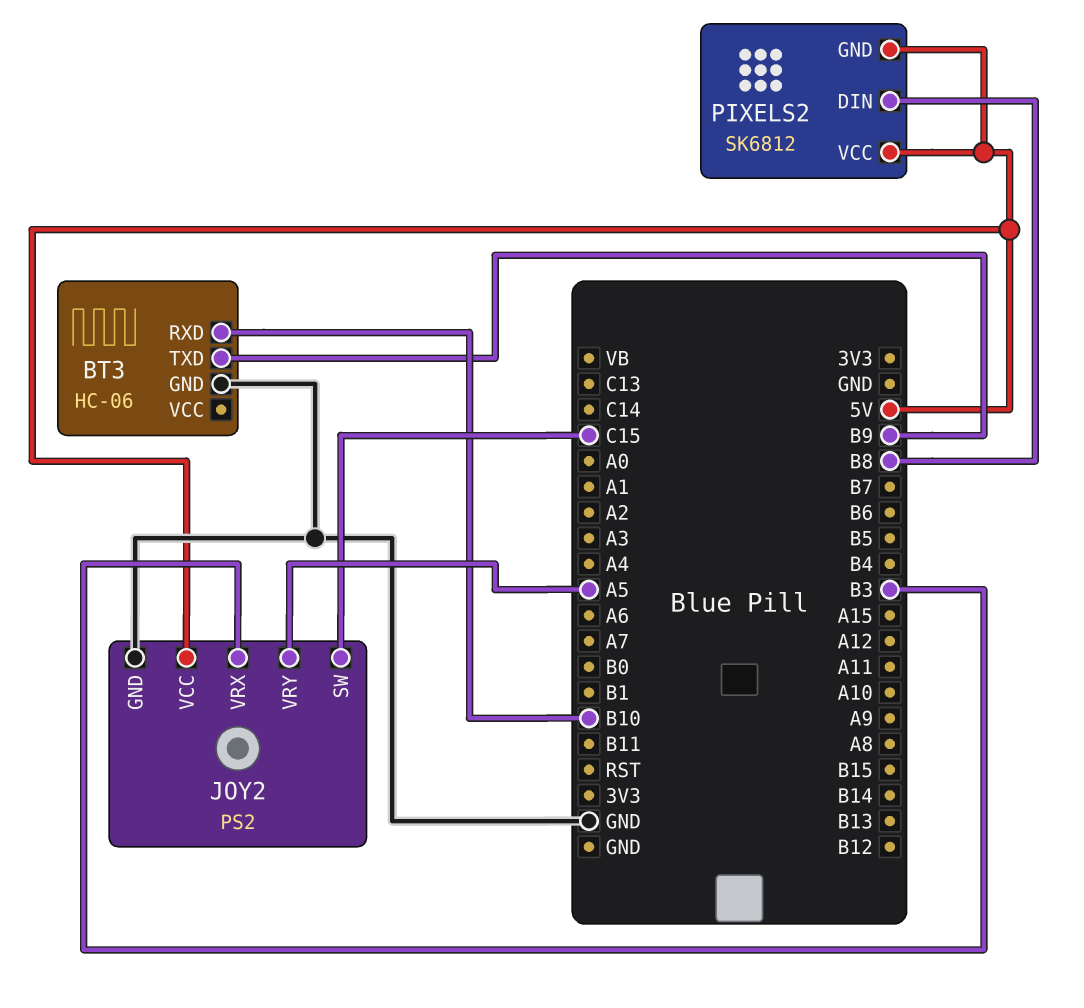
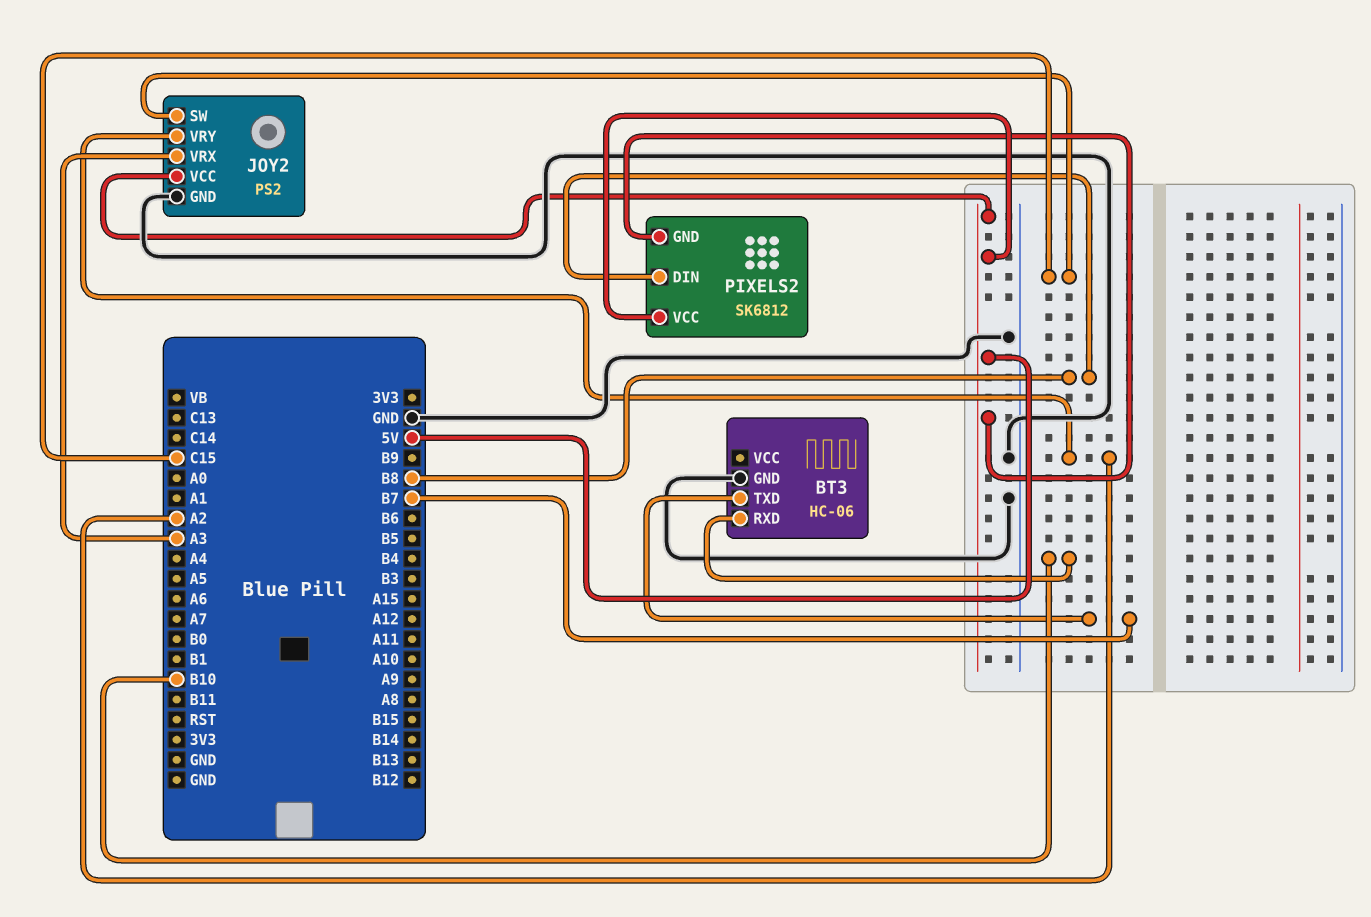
BT3 pin TXD: B9 -> B7
JOY2 pin VRX: B3 -> A3
JOY2 pin VRY: A5 -> A2

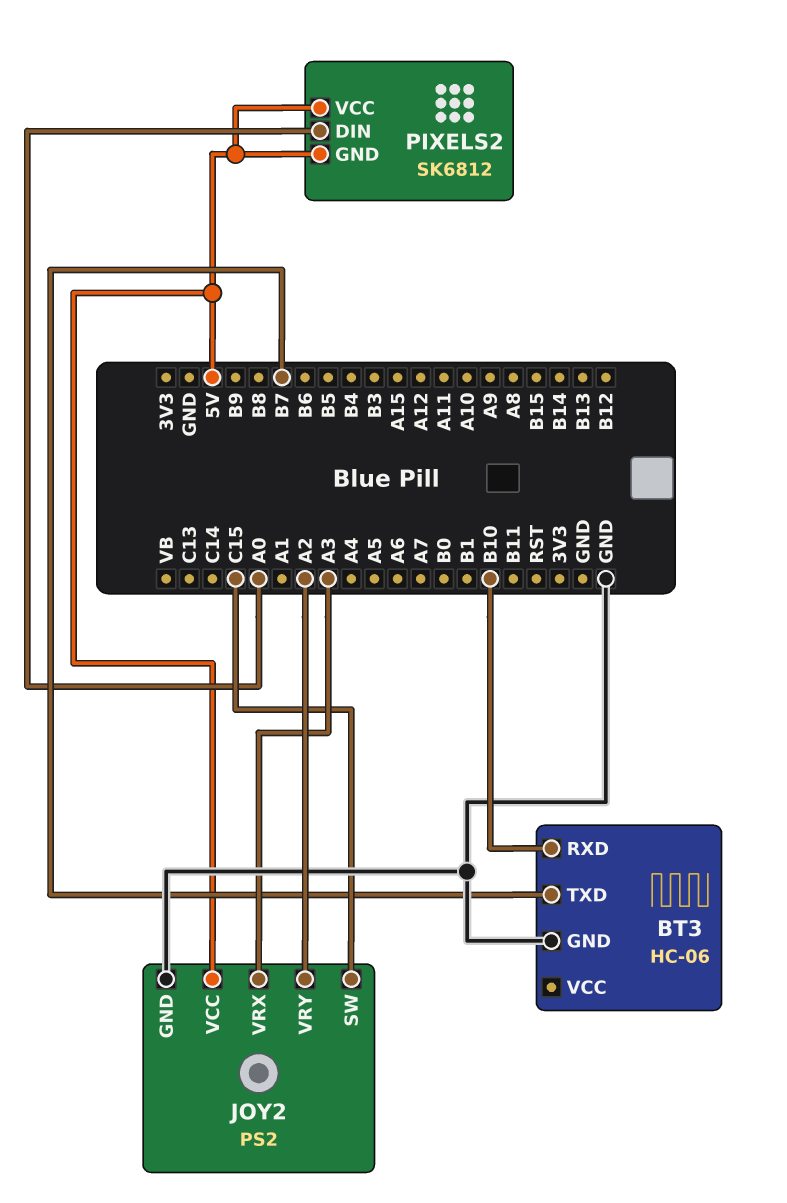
PIXELS2 pin DIN: B8 -> A0

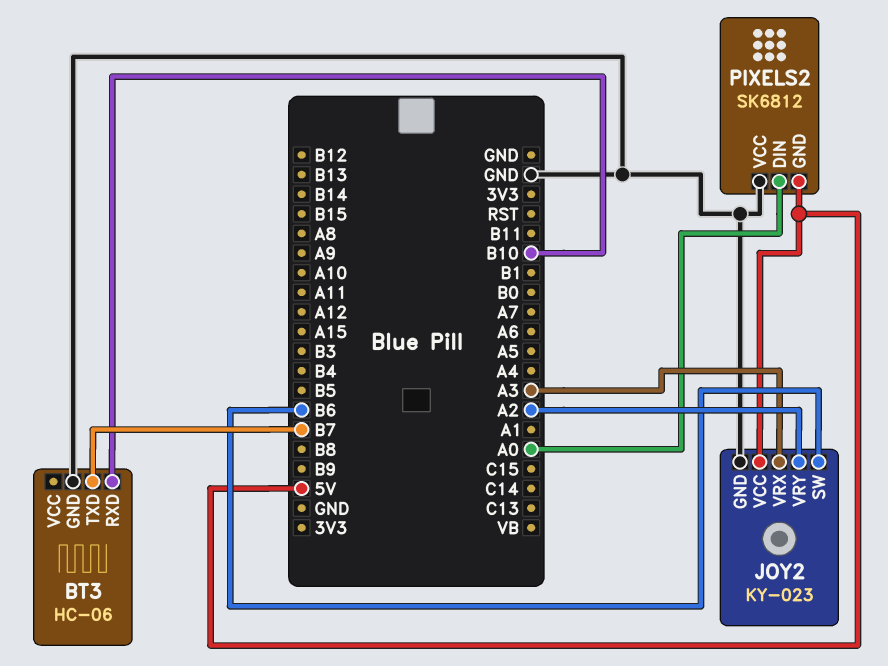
JOY2: PS2 -> KY-023
JOY2 pin SW: C15 -> B6
PIXELS2 pin VCC: 5V -> GND

